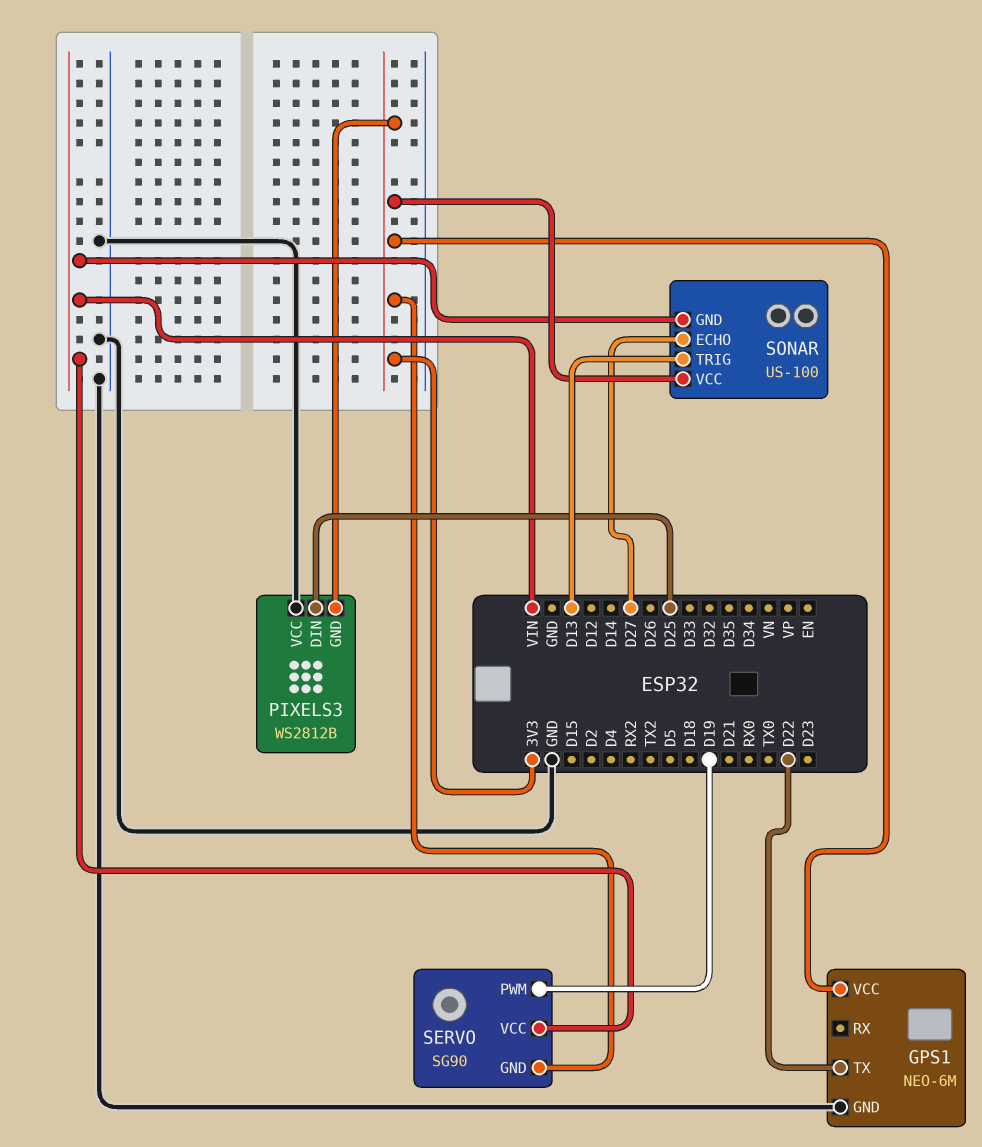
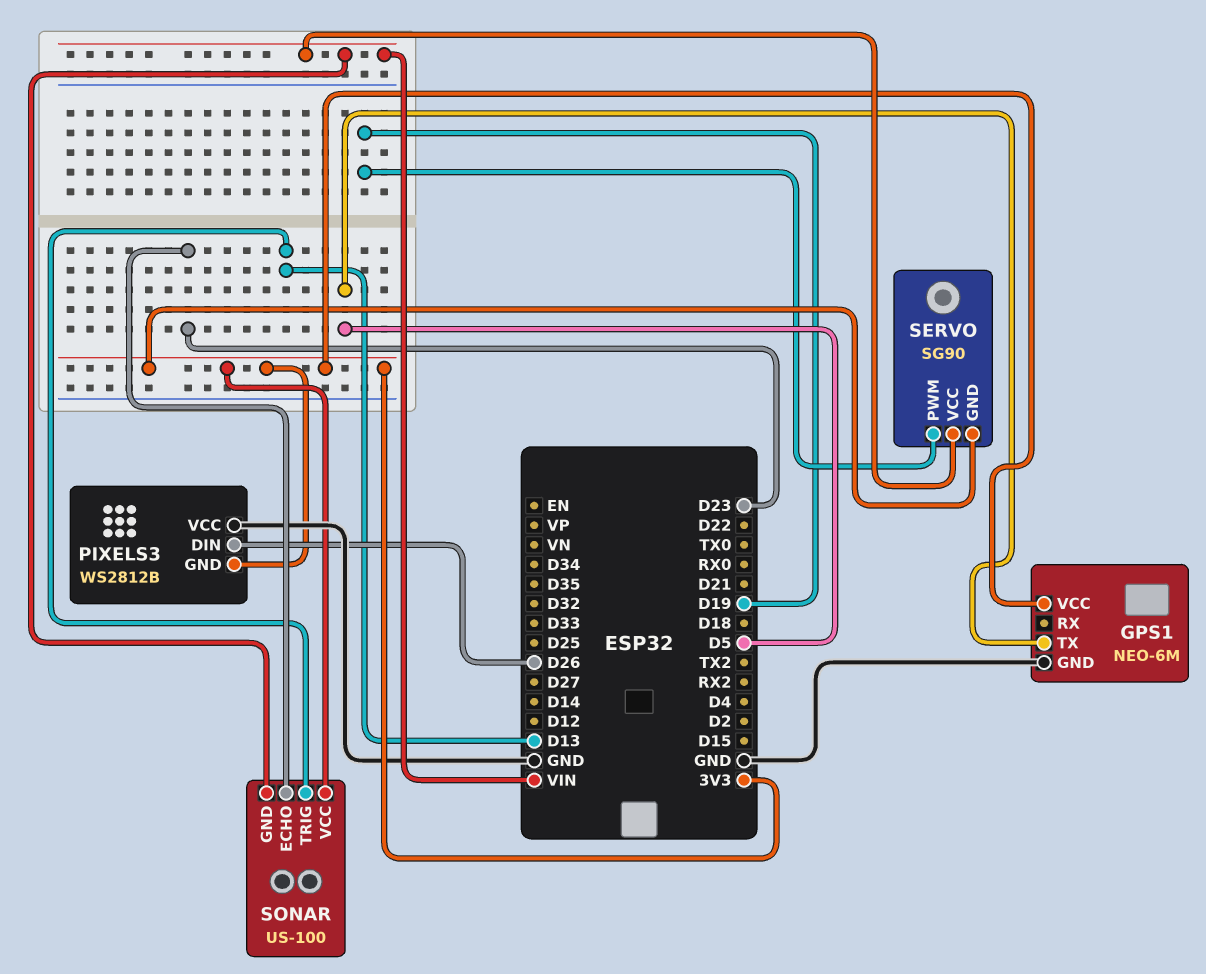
GPS1 pin TX: D22 -> D5
PIXELS3 pin DIN: D25 -> D26
SONAR pin ECHO: D27 -> D23

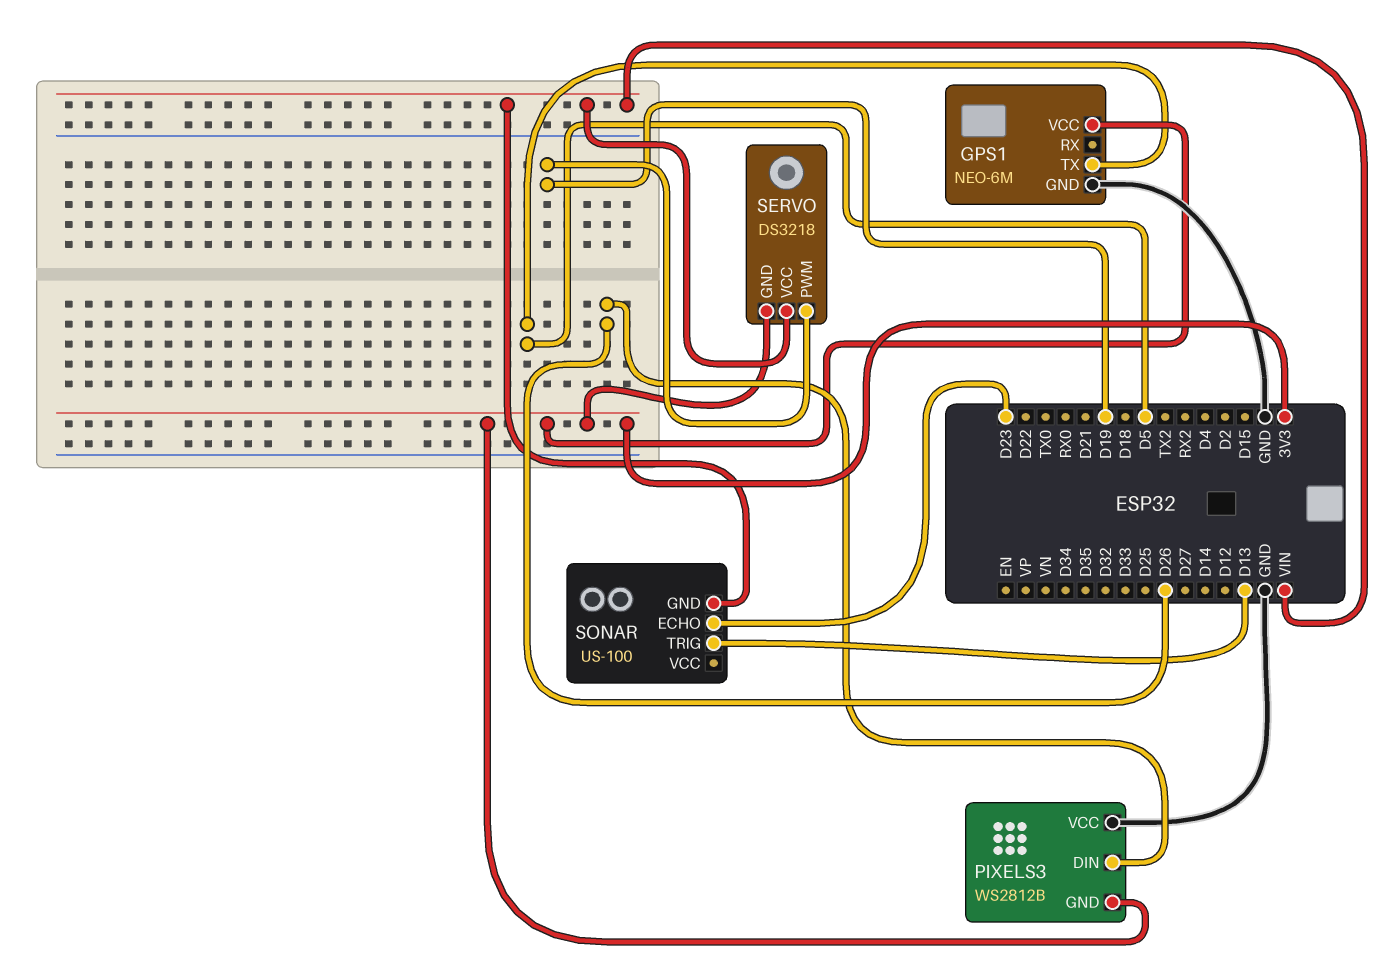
SERVO: SG90 -> DS3218
SONAR pin VCC: 3V3 -> none

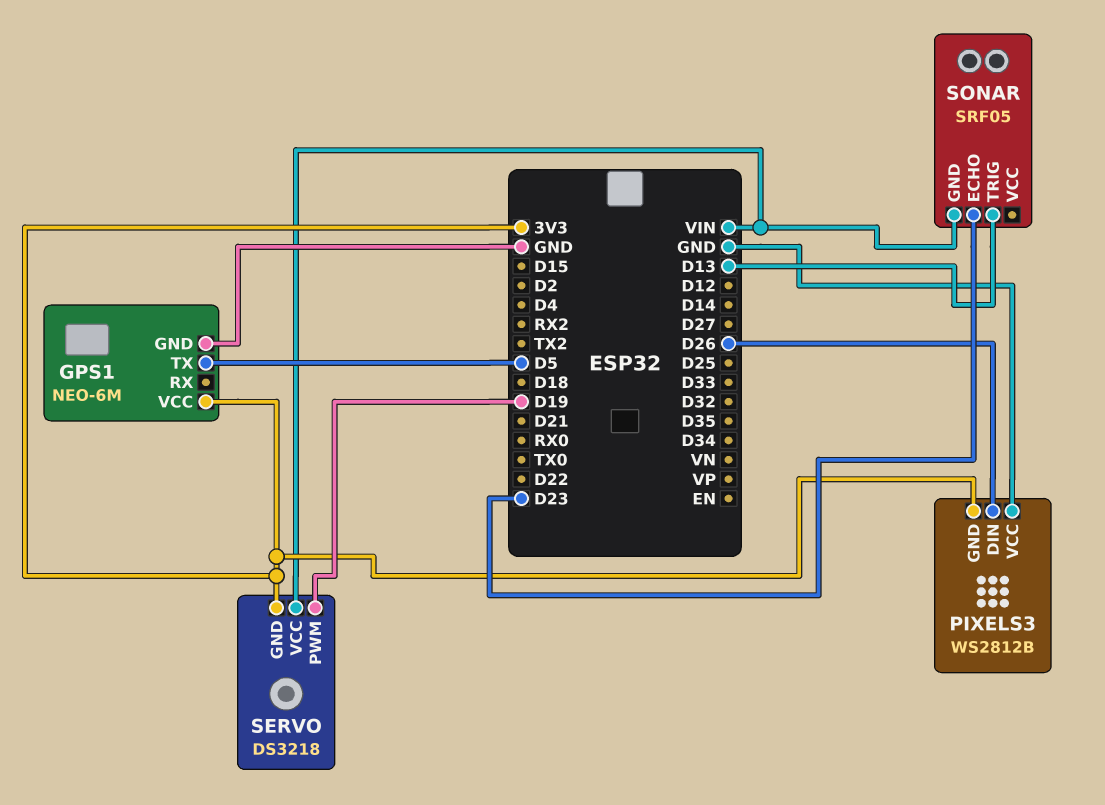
SONAR: US-100 -> SRF05

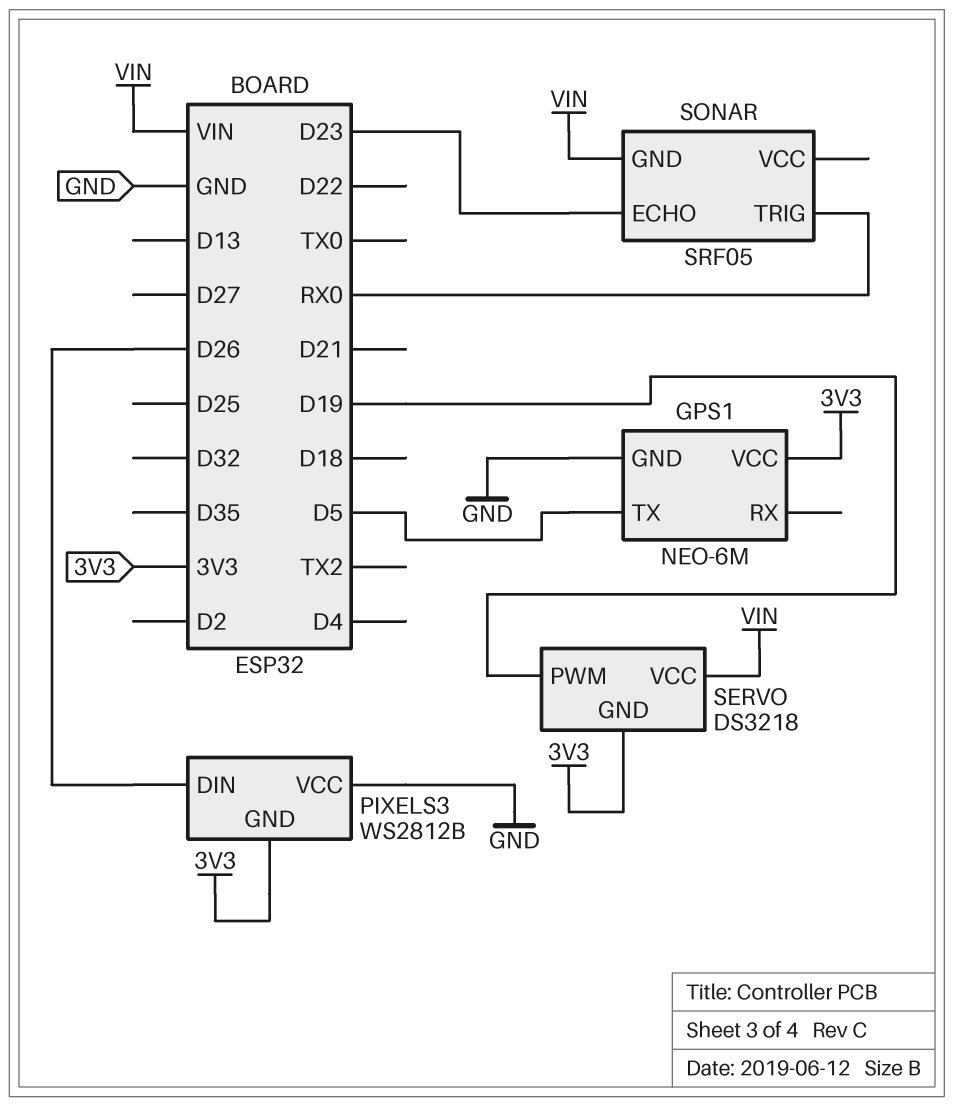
SONAR pin TRIG: D13 -> RX0

